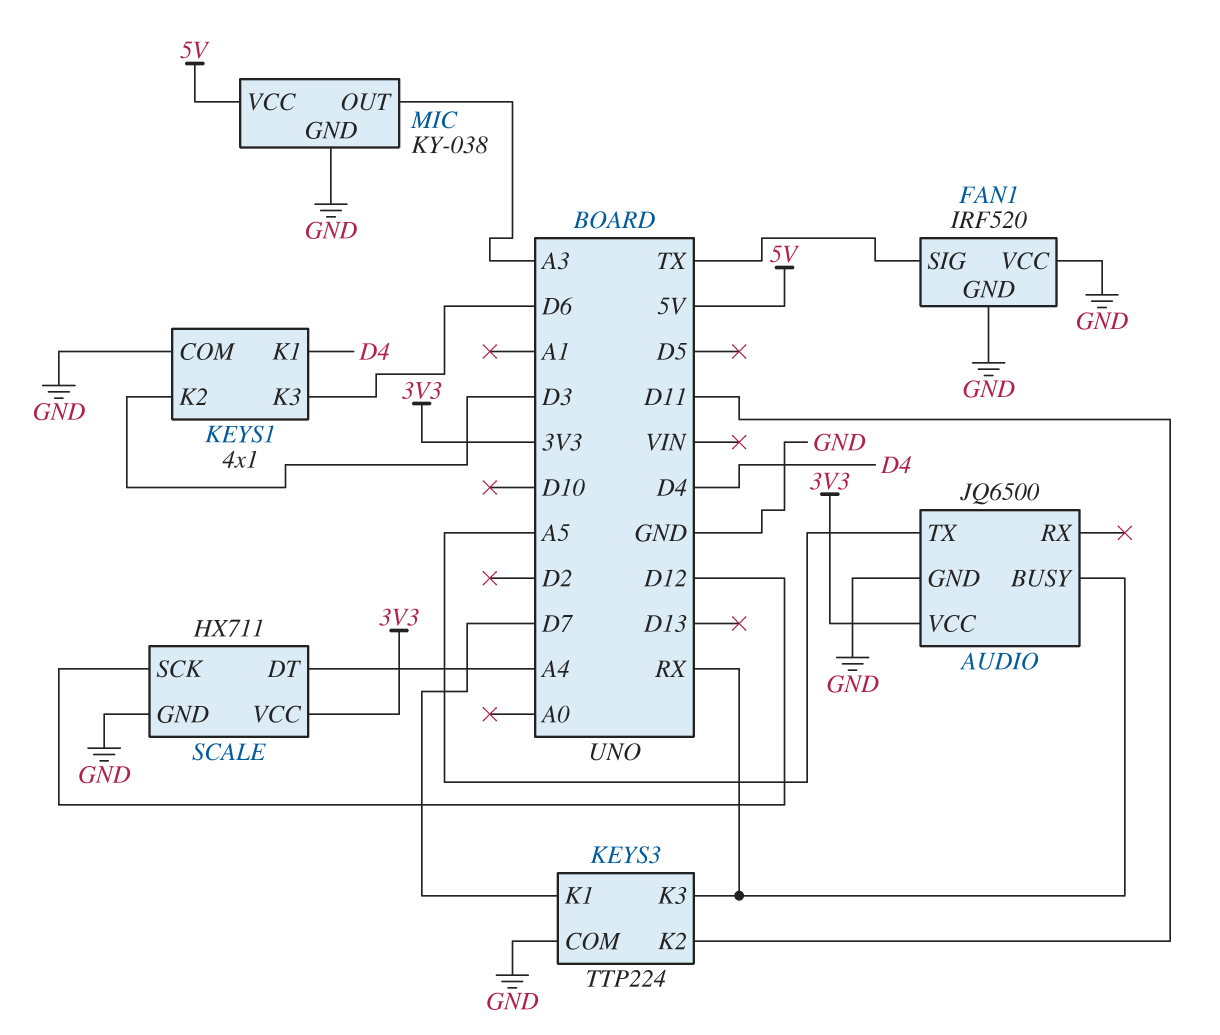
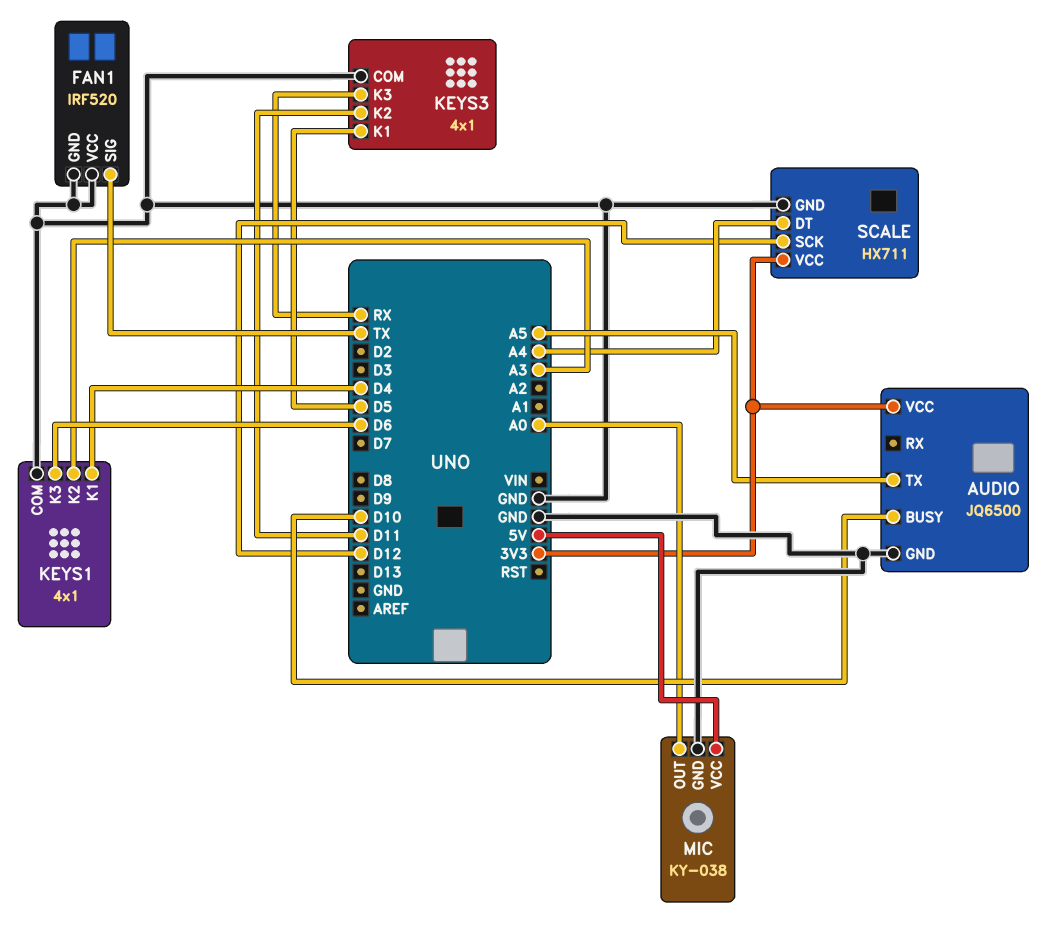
AUDIO pin BUSY: RX -> D10
KEYS1 pin K2: D3 -> A3
KEYS3: TTP224 -> 4x1
KEYS3 pin K1: D7 -> D5
MIC pin OUT: A3 -> A0

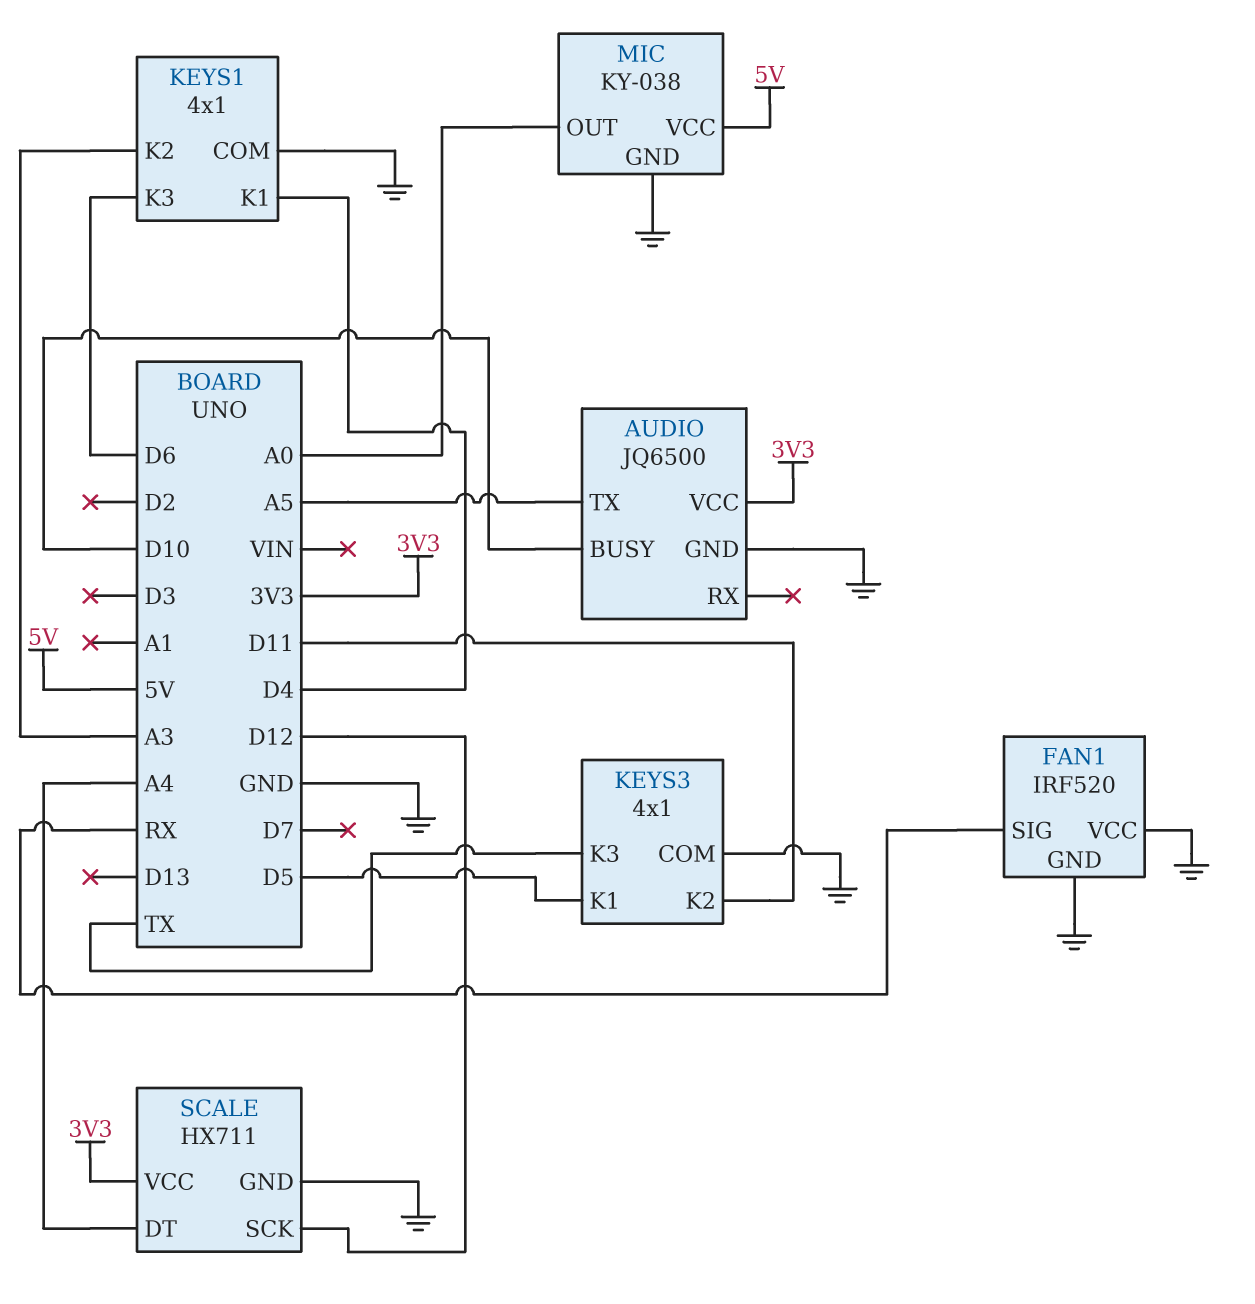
FAN1 pin SIG: TX -> RX
KEYS3 pin K3: RX -> TX

